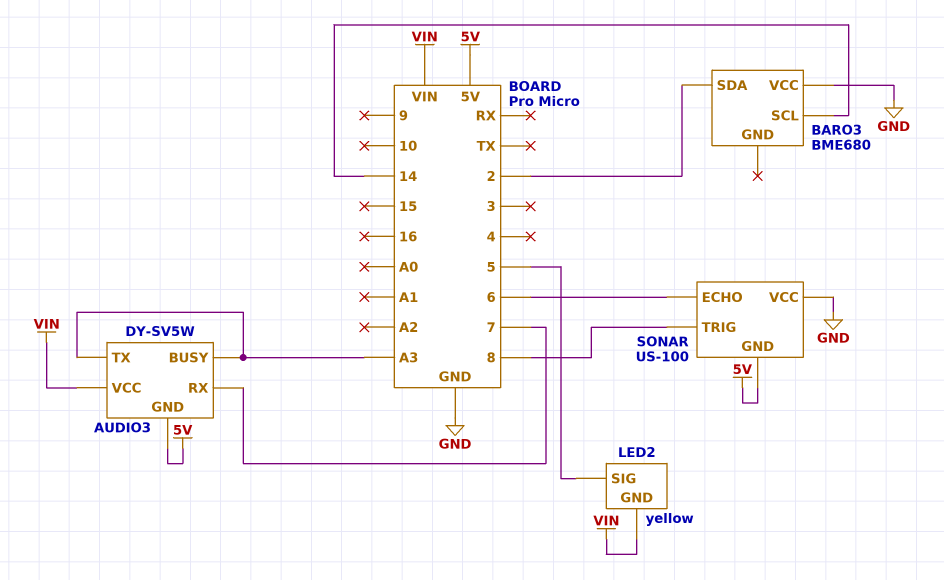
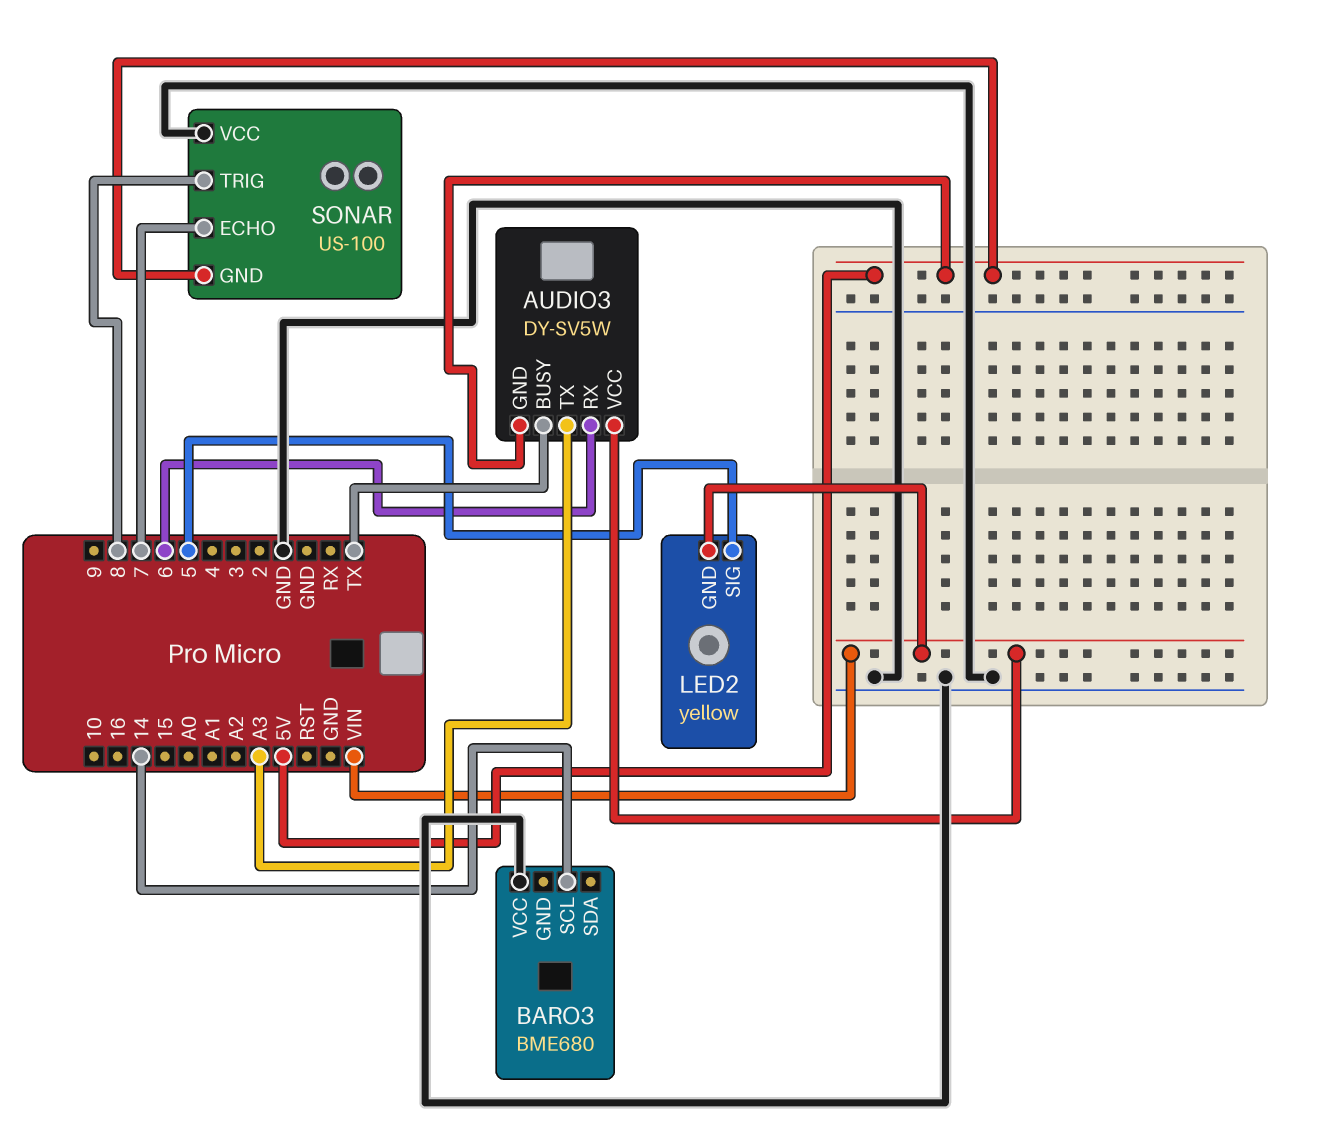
AUDIO3 pin BUSY: A3 -> TX
AUDIO3 pin RX: 7 -> 6
BARO3 pin SDA: 2 -> none
SONAR pin ECHO: 6 -> 7

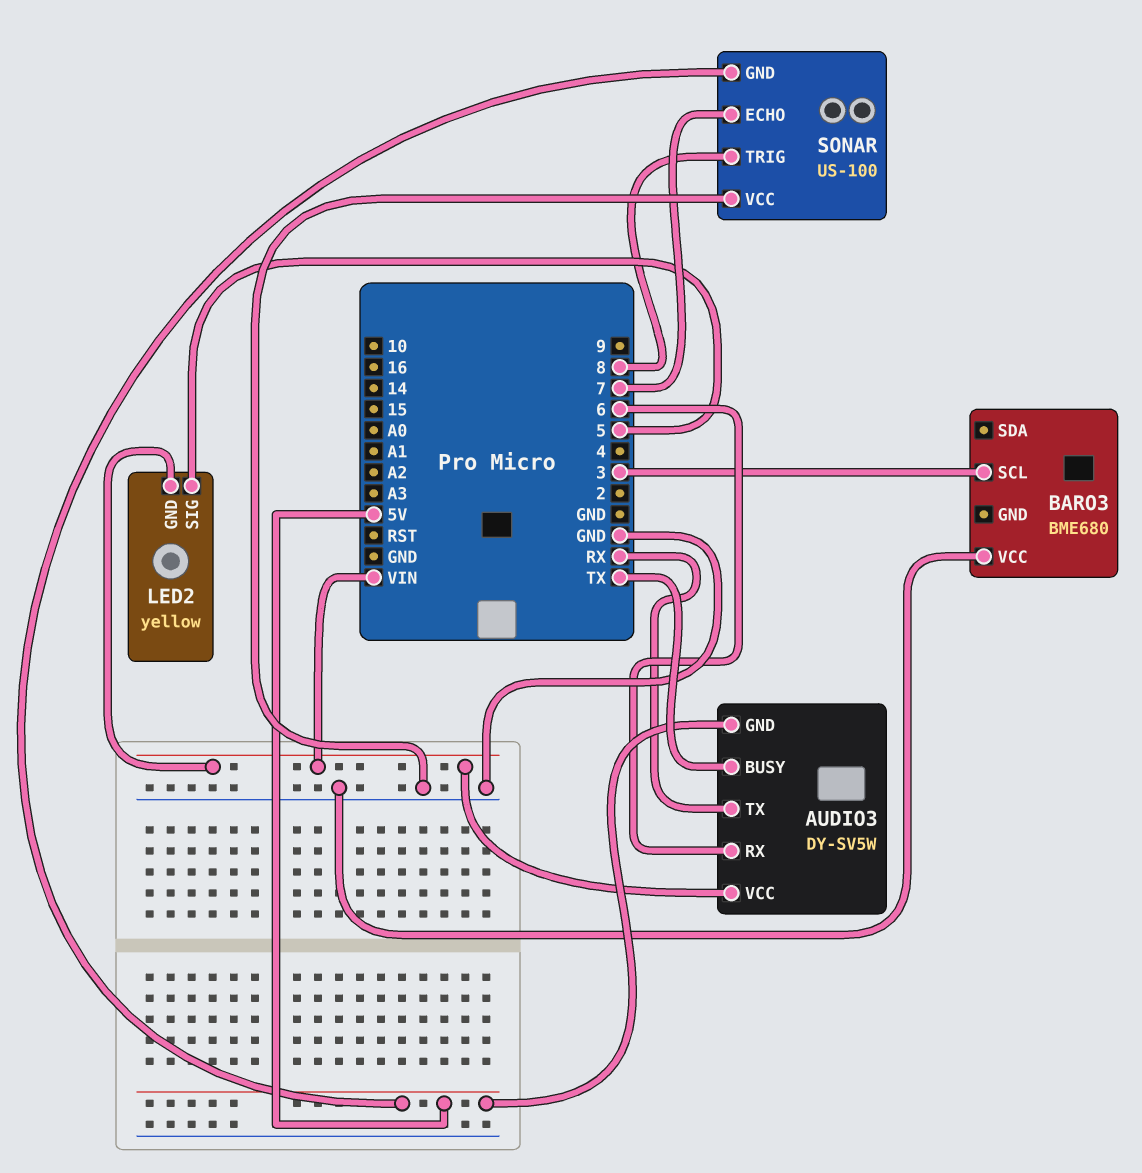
AUDIO3 pin TX: A3 -> RX
BARO3 pin SCL: 14 -> 3

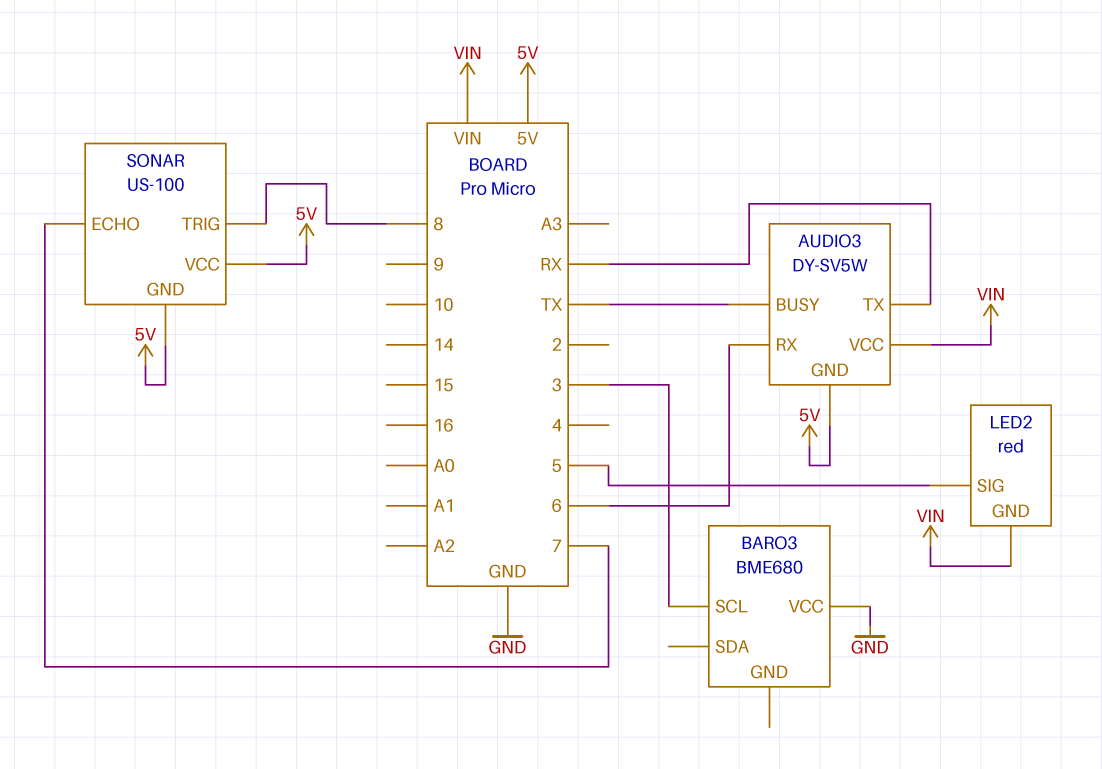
LED2: yellow -> red
SONAR pin VCC: GND -> 5V

